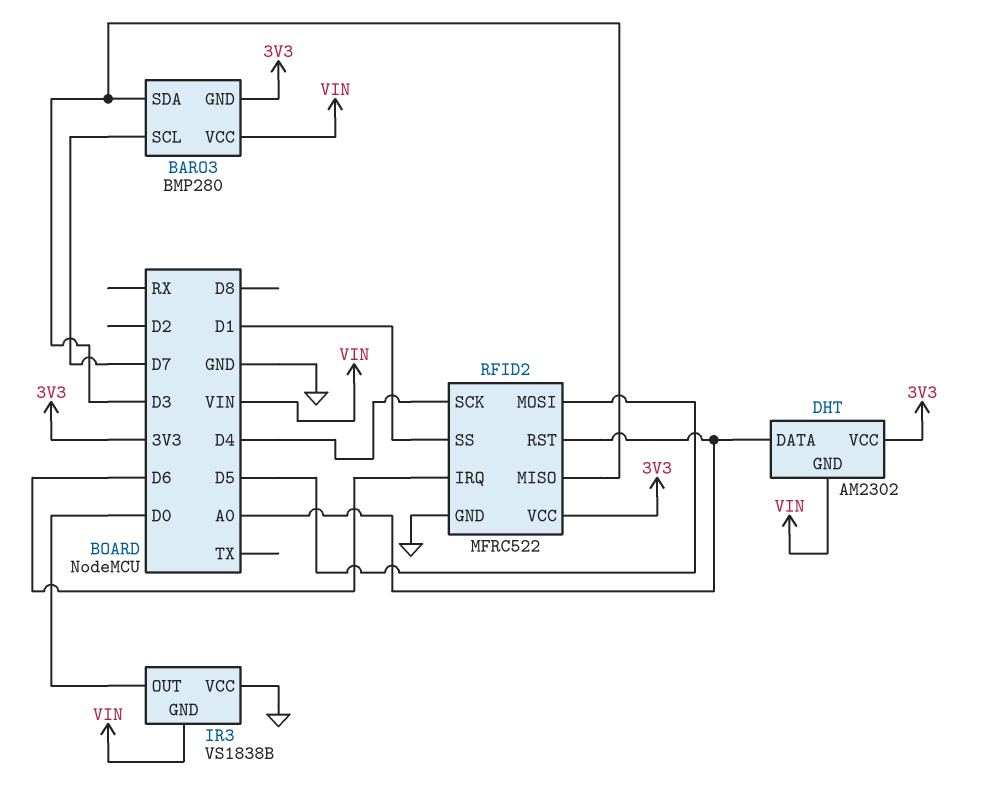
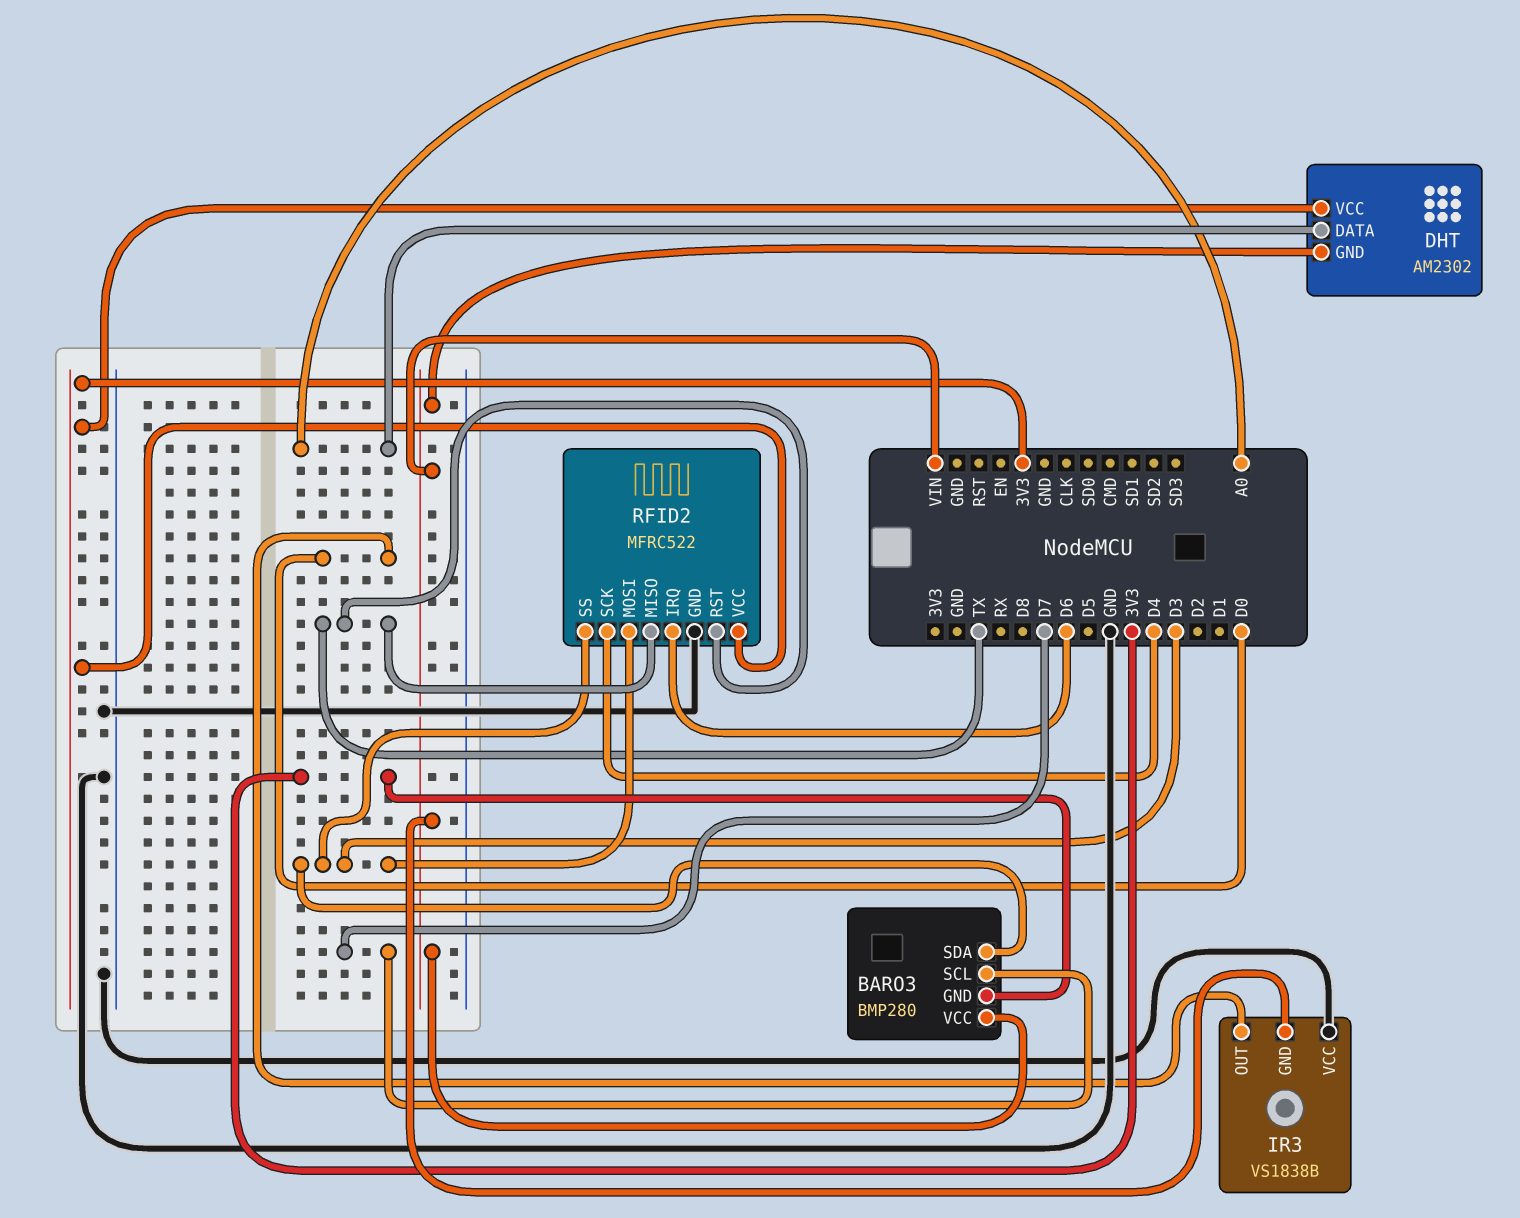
RFID2 pin MISO: D3 -> TX
RFID2 pin MOSI: D5 -> D3
RFID2 pin RST: A0 -> TX
RFID2 pin SS: D1 -> D3

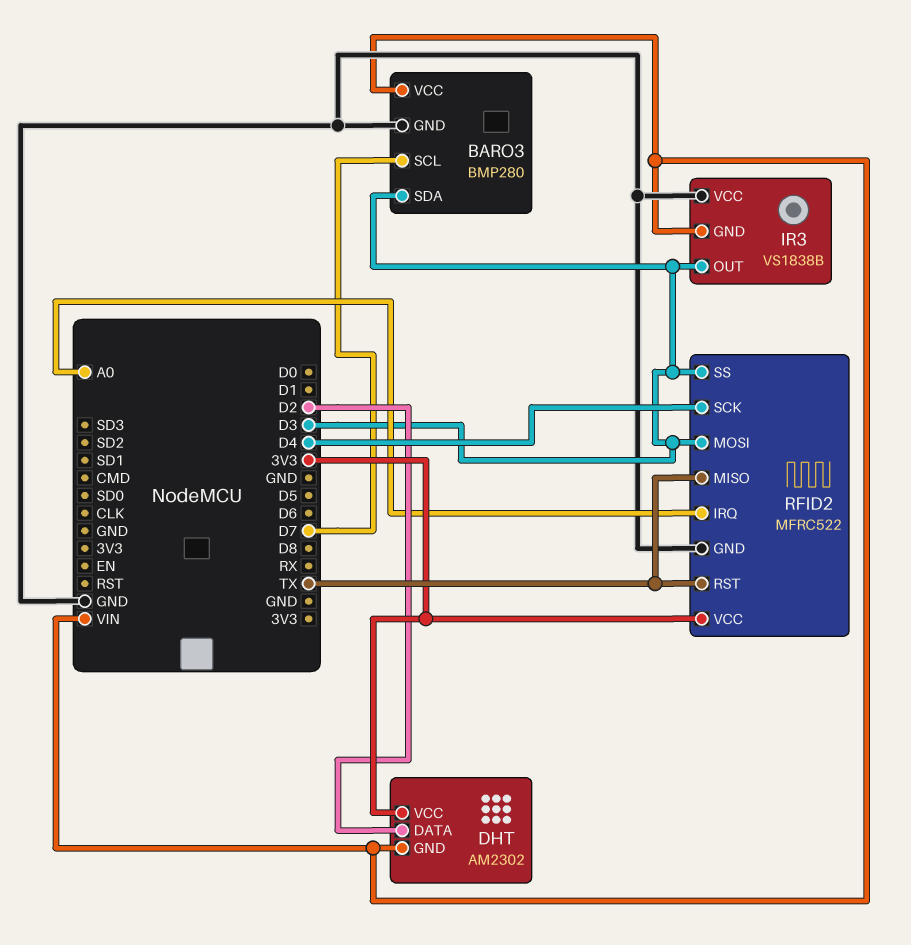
BARO3 pin GND: 3V3 -> GND
DHT pin DATA: A0 -> D2
IR3 pin OUT: D0 -> D3
RFID2 pin IRQ: D6 -> A0

